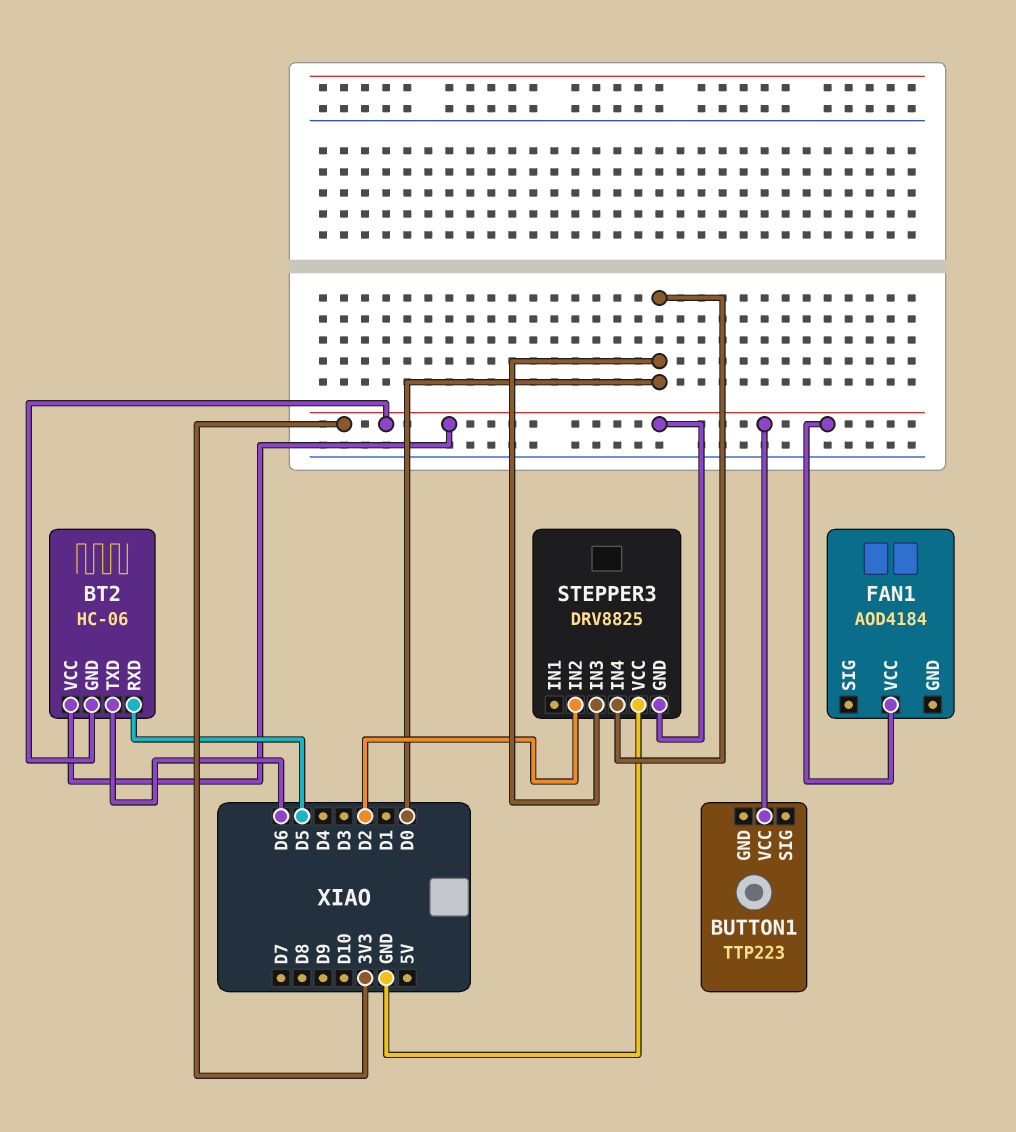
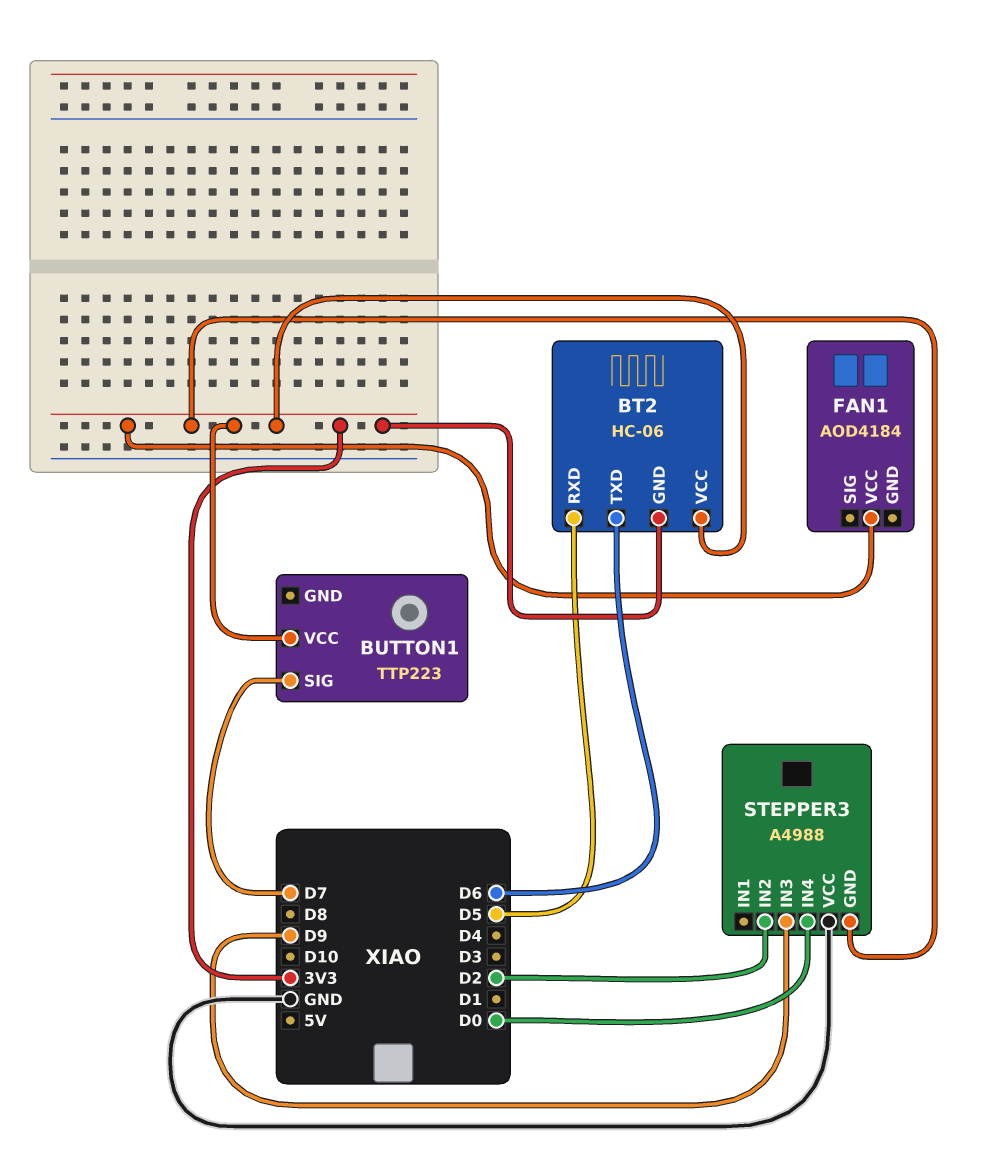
BUTTON1 pin SIG: none -> D7
STEPPER3: DRV8825 -> A4988
STEPPER3 pin IN3: D0 -> D9

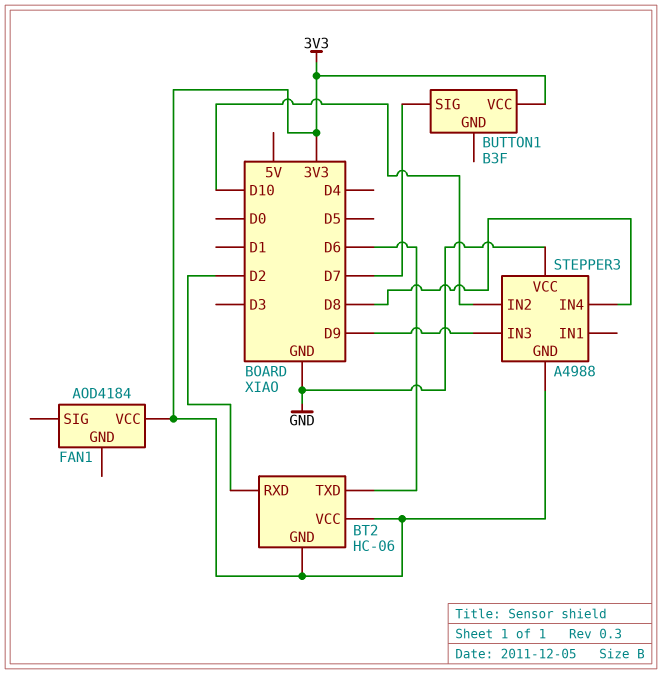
BT2 pin RXD: D5 -> D2
BUTTON1: TTP223 -> B3F
STEPPER3 pin IN2: D2 -> D10
STEPPER3 pin IN4: D0 -> D8

